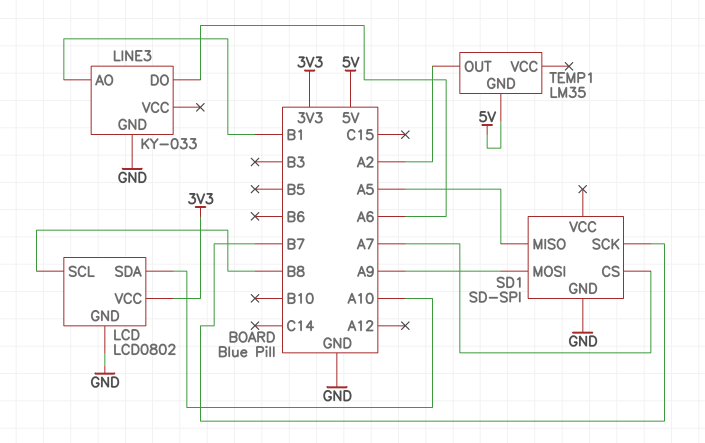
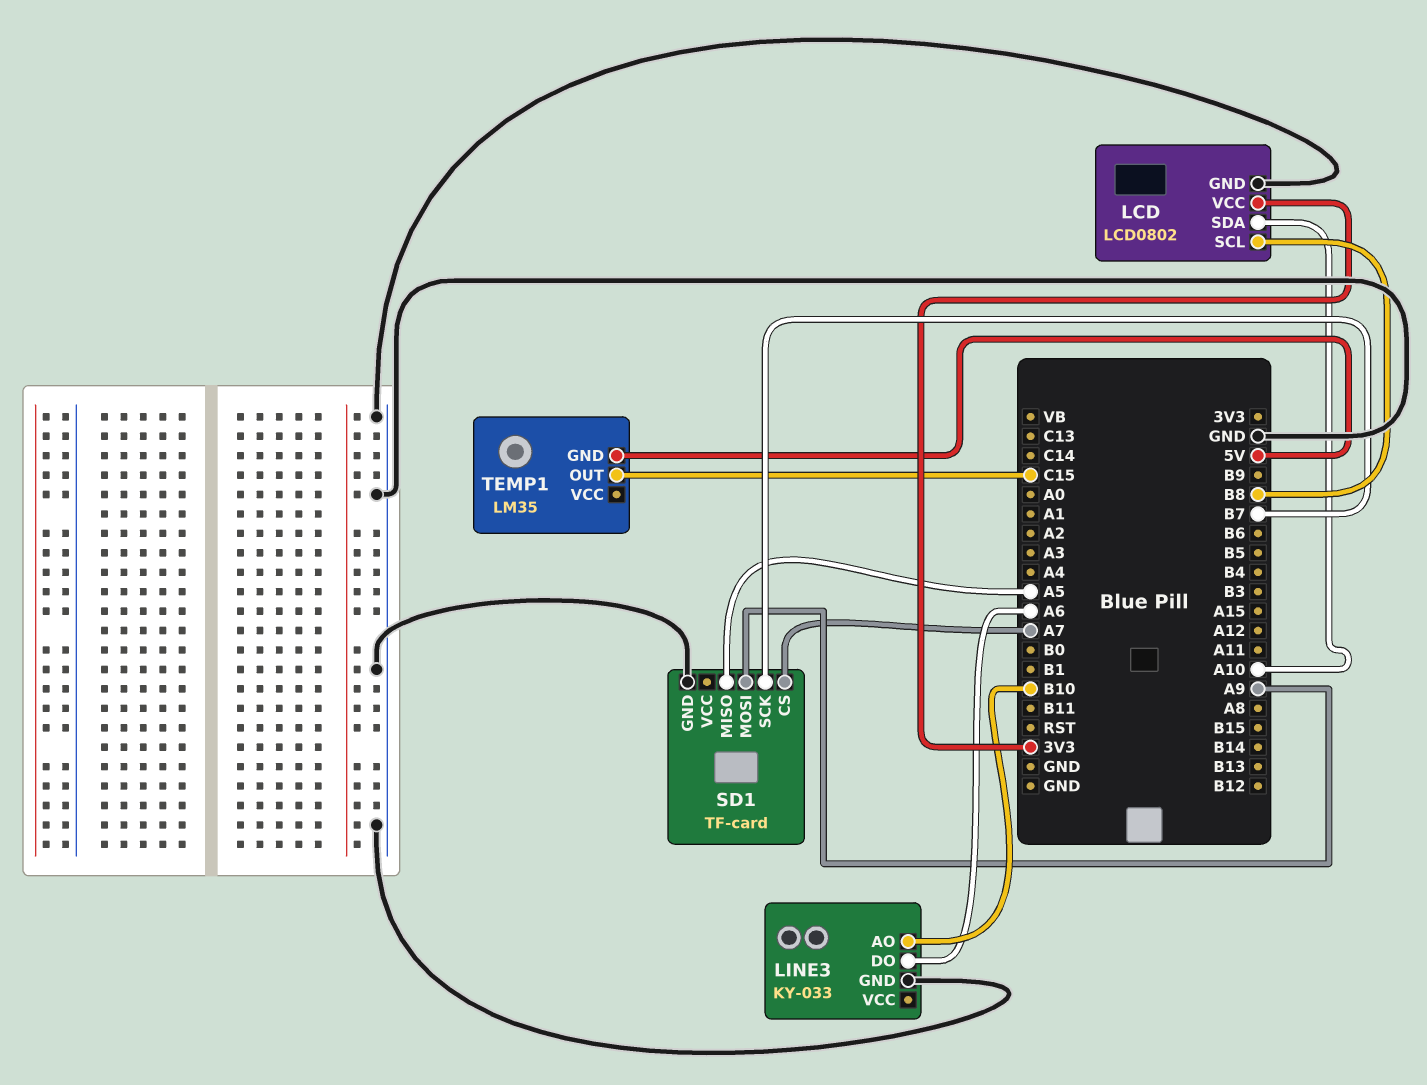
LINE3 pin AO: B1 -> B10
SD1: SD-SPI -> TF-card
TEMP1 pin OUT: A2 -> C15

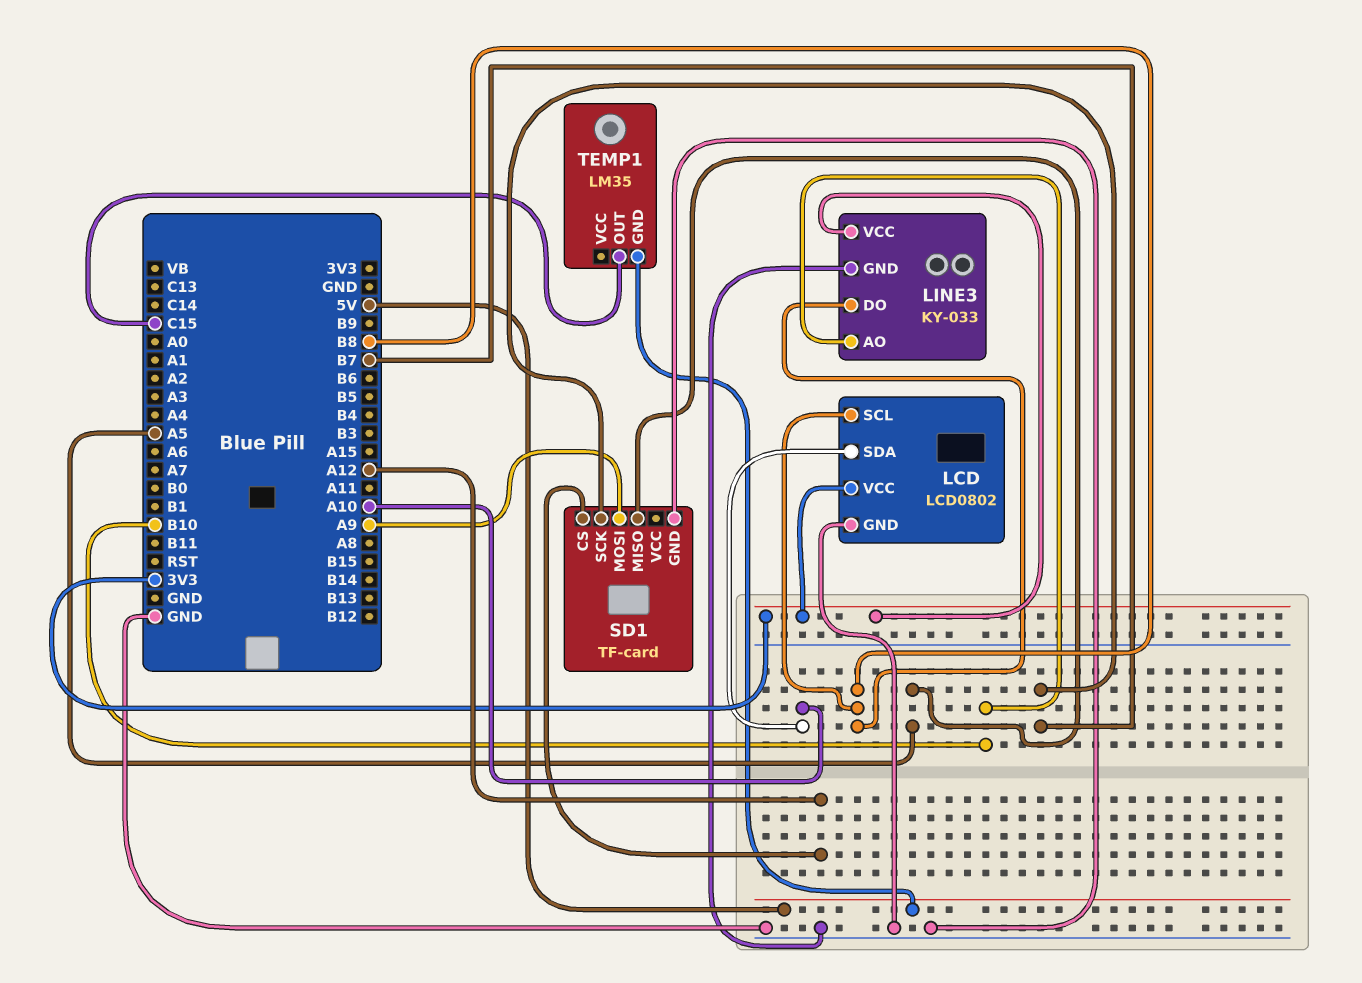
LINE3 pin DO: A6 -> B8
LINE3 pin VCC: none -> 3V3
SD1 pin CS: A7 -> A12

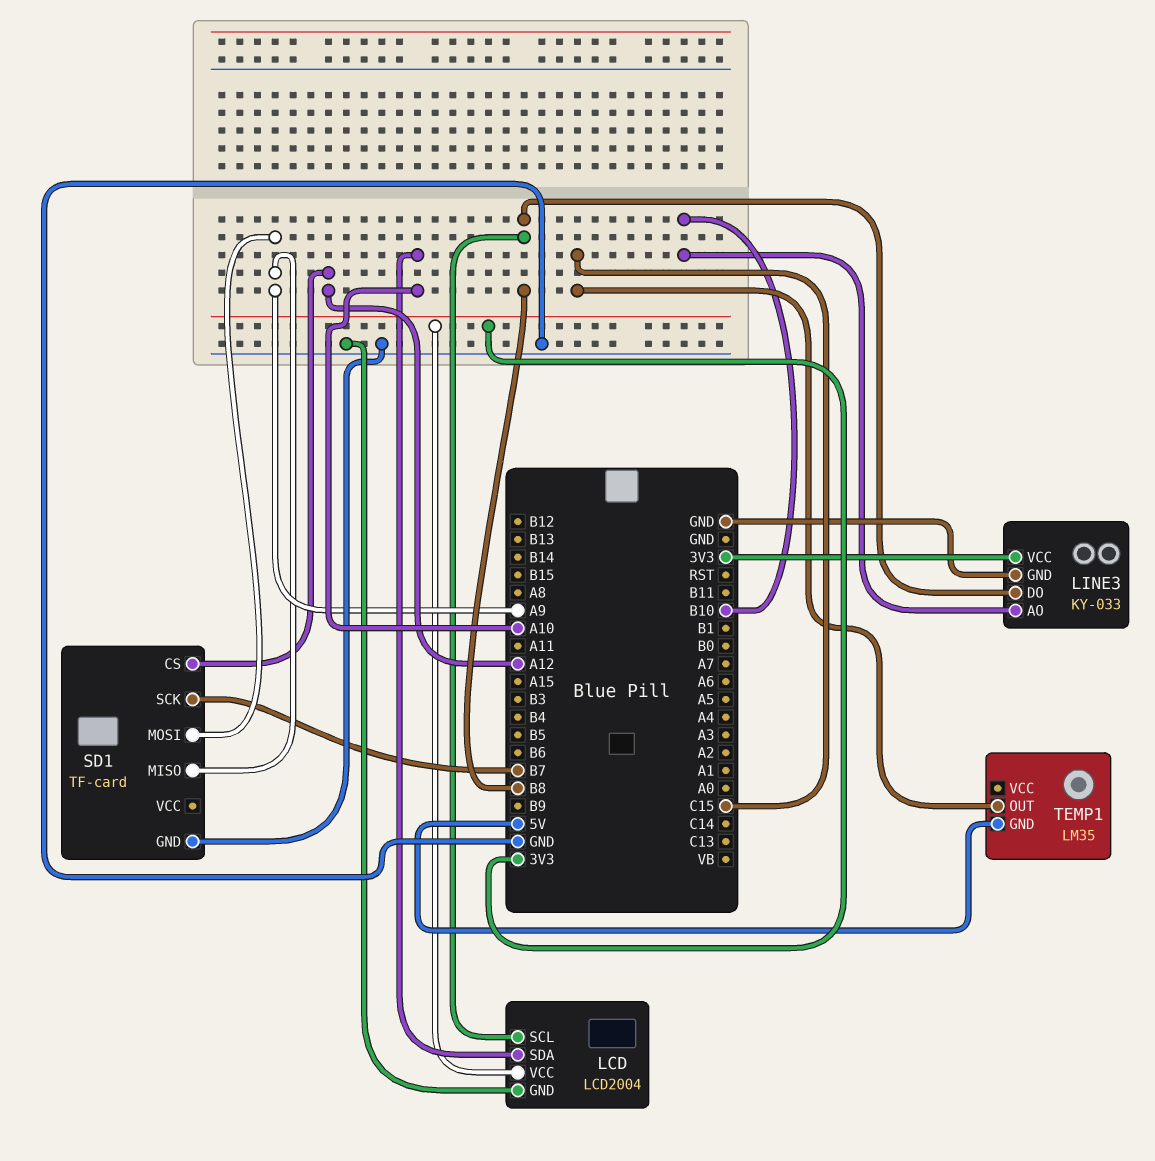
LCD: LCD0802 -> LCD2004
SD1 pin MISO: A5 -> A9

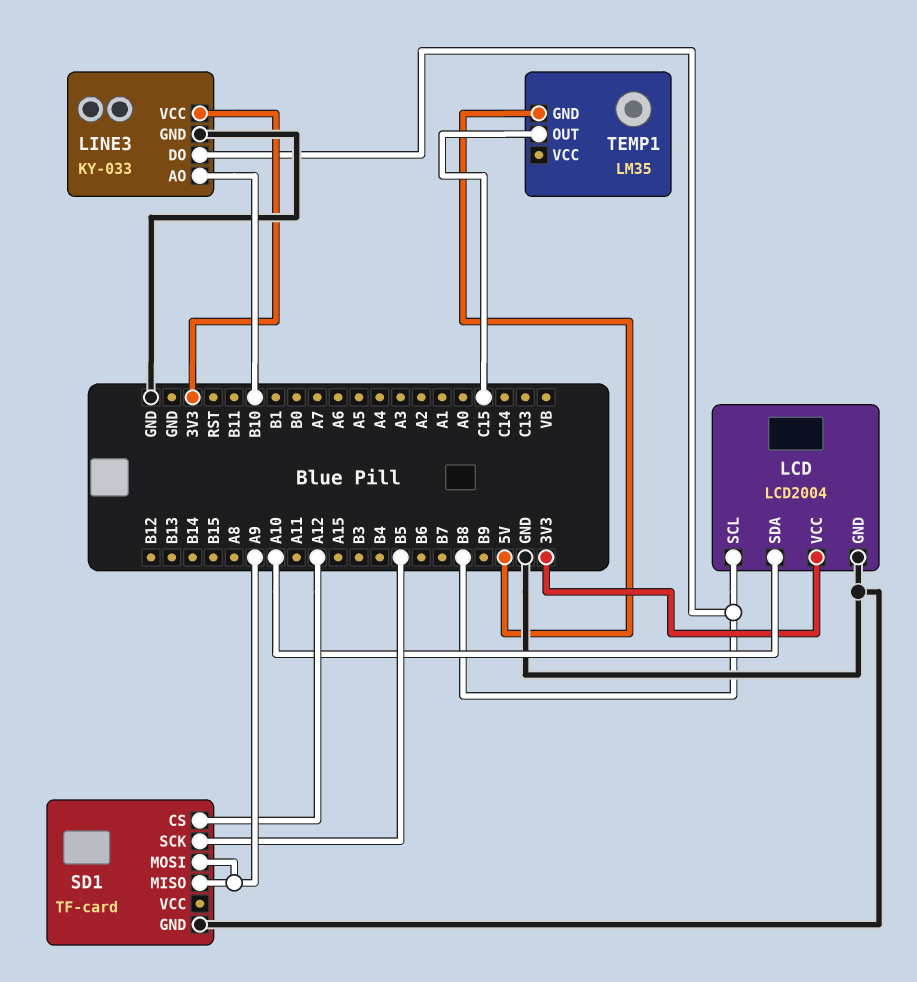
SD1 pin SCK: B7 -> B5

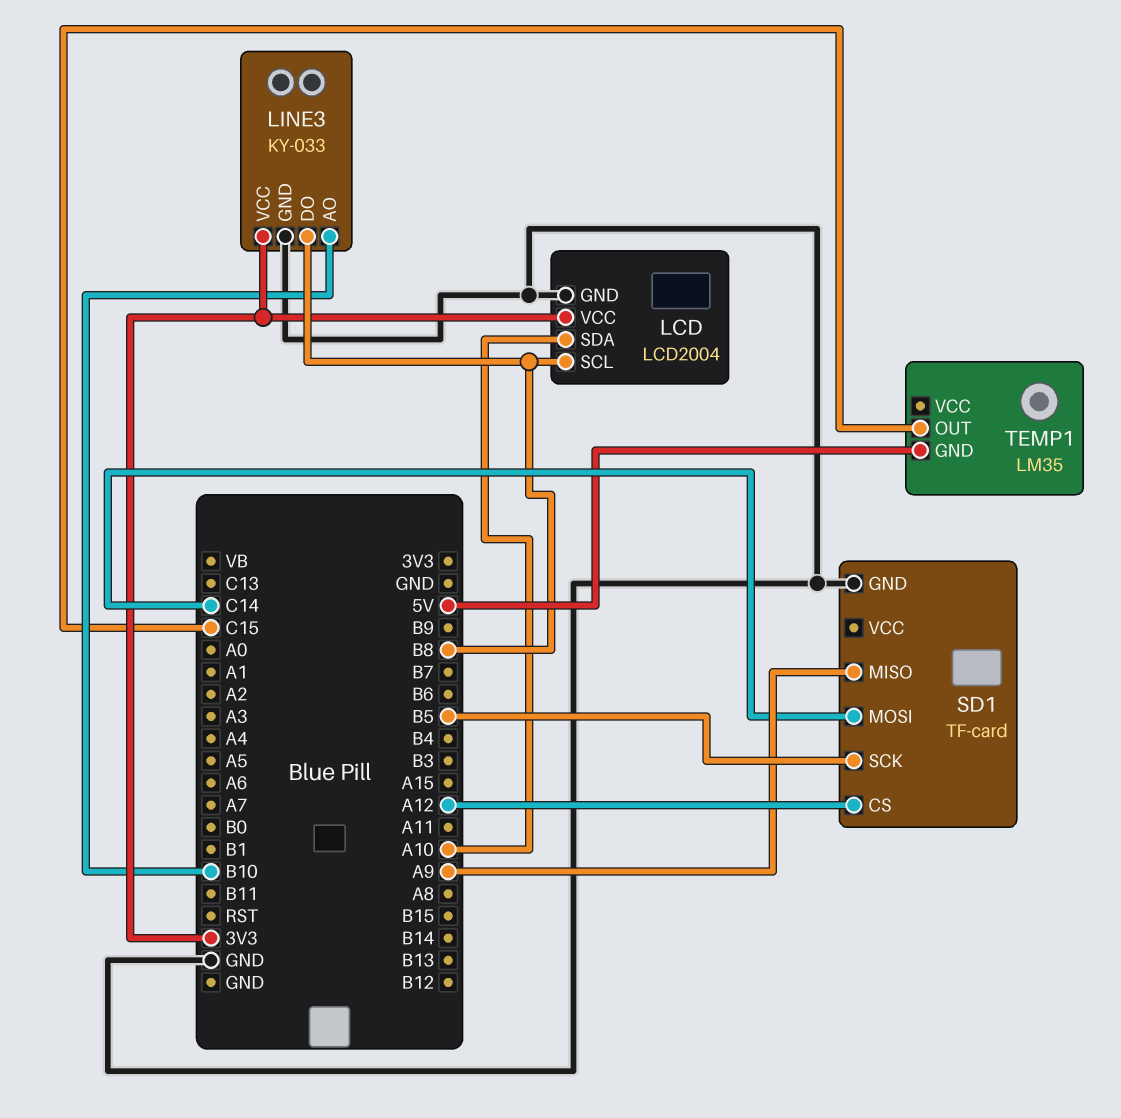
SD1 pin MOSI: A9 -> C14

